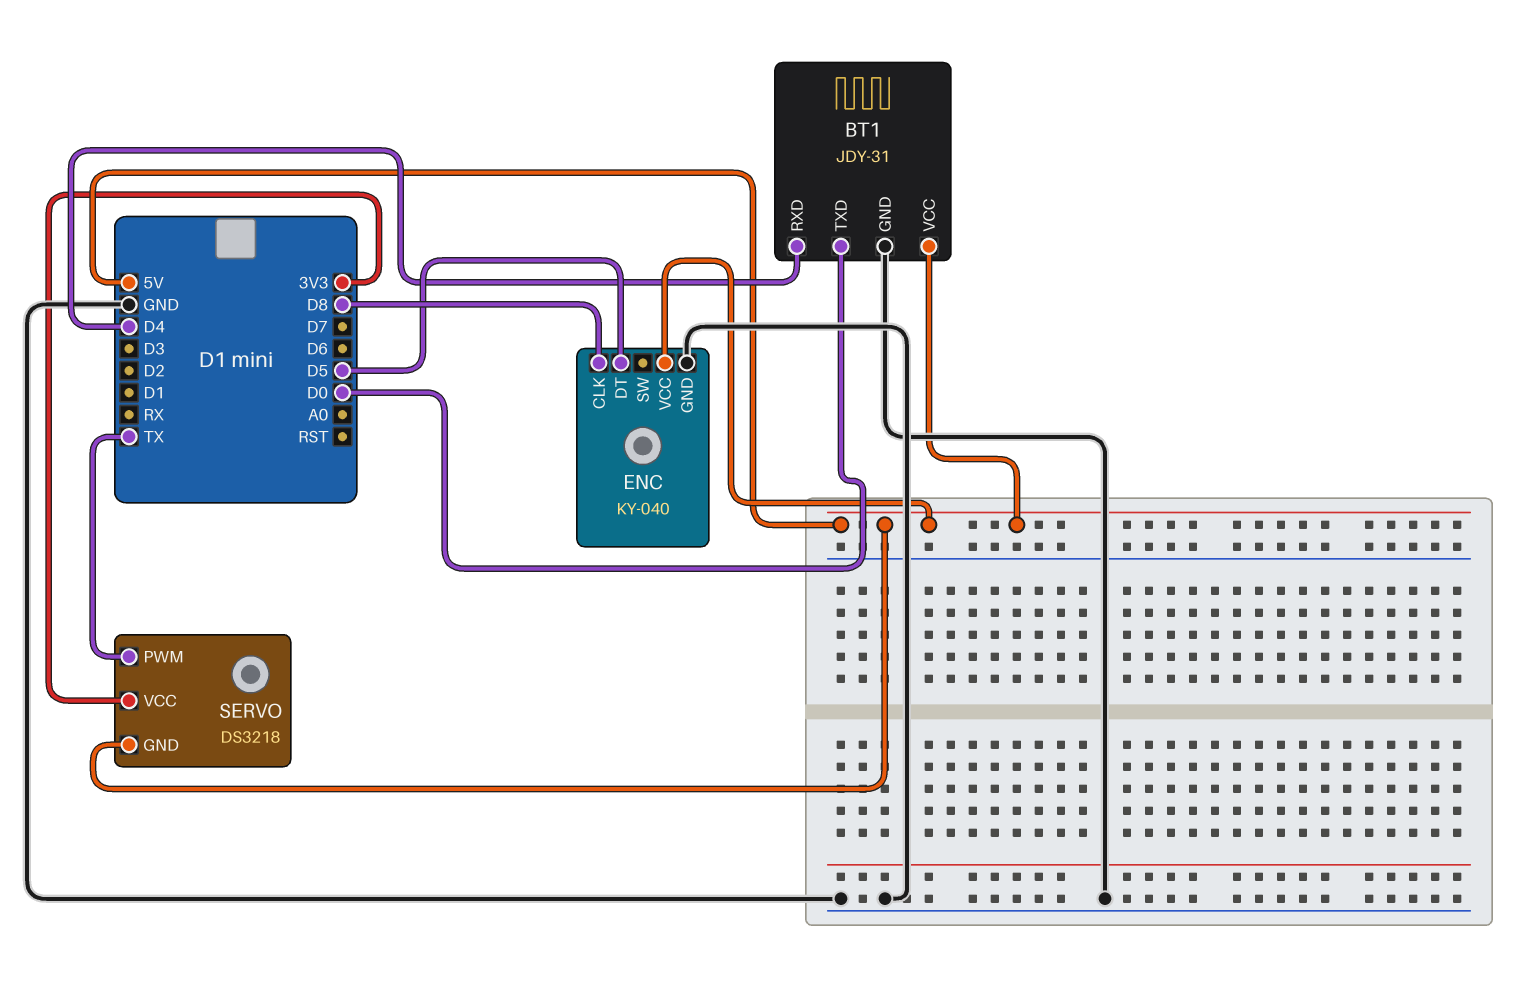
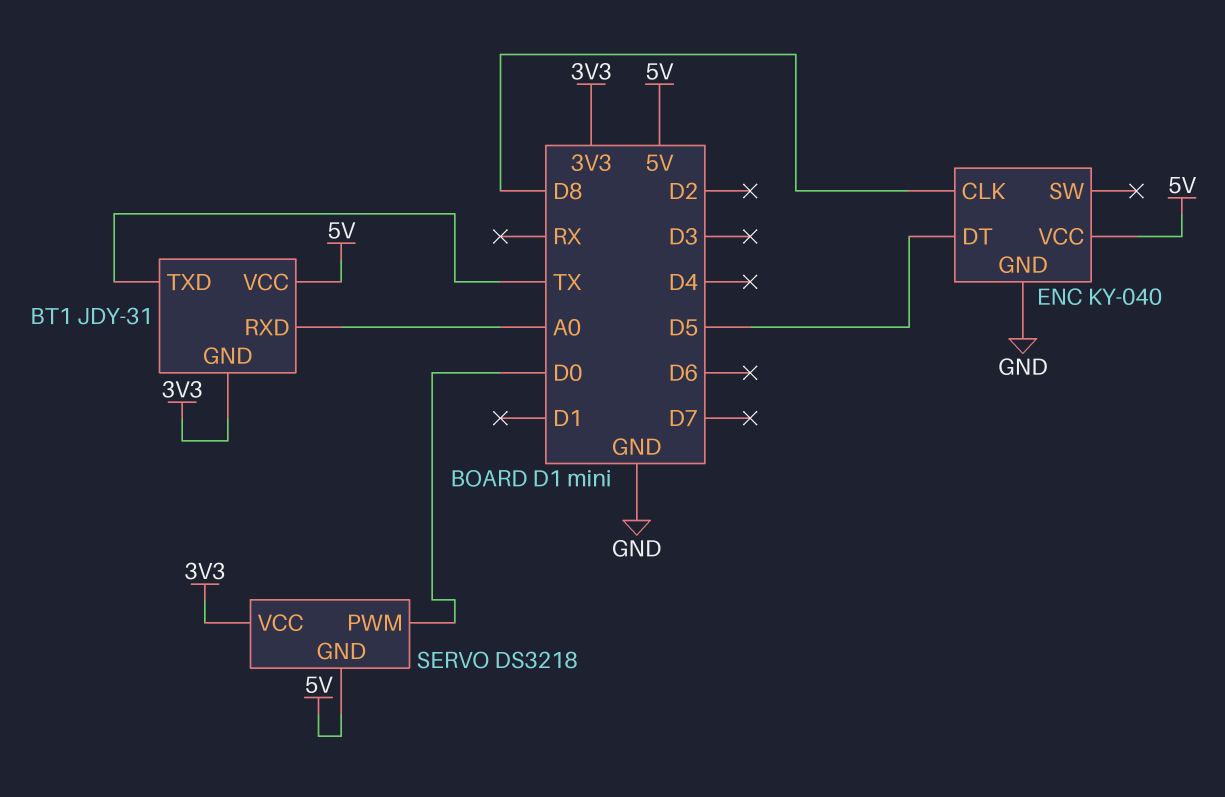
BT1 pin GND: GND -> 3V3
BT1 pin RXD: D4 -> A0
BT1 pin TXD: D0 -> TX
SERVO pin PWM: TX -> D0

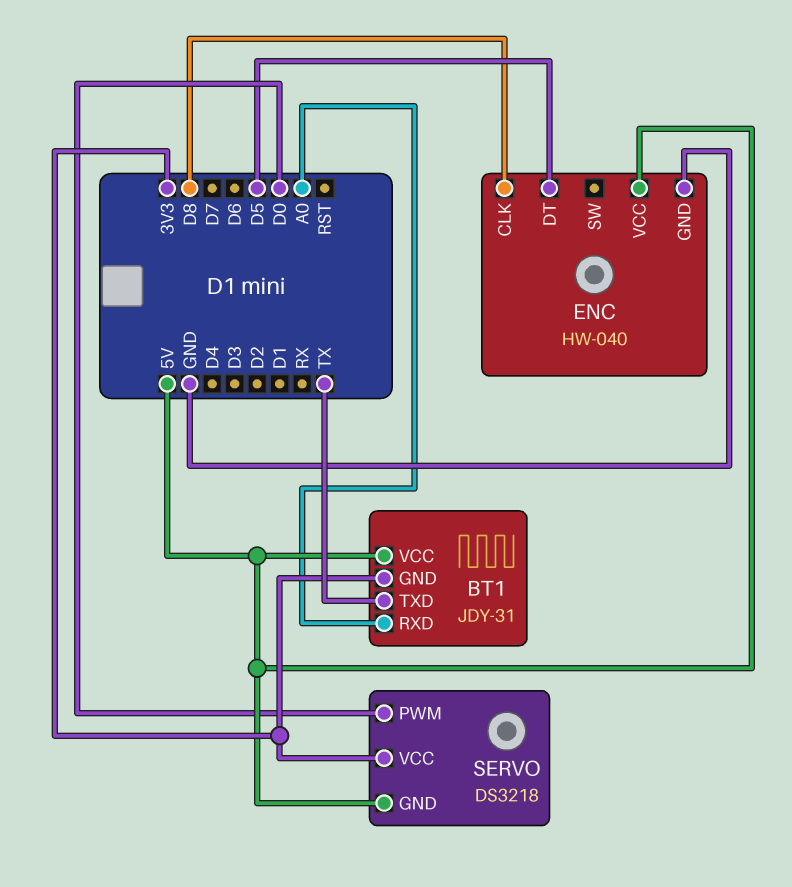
ENC: KY-040 -> HW-040

